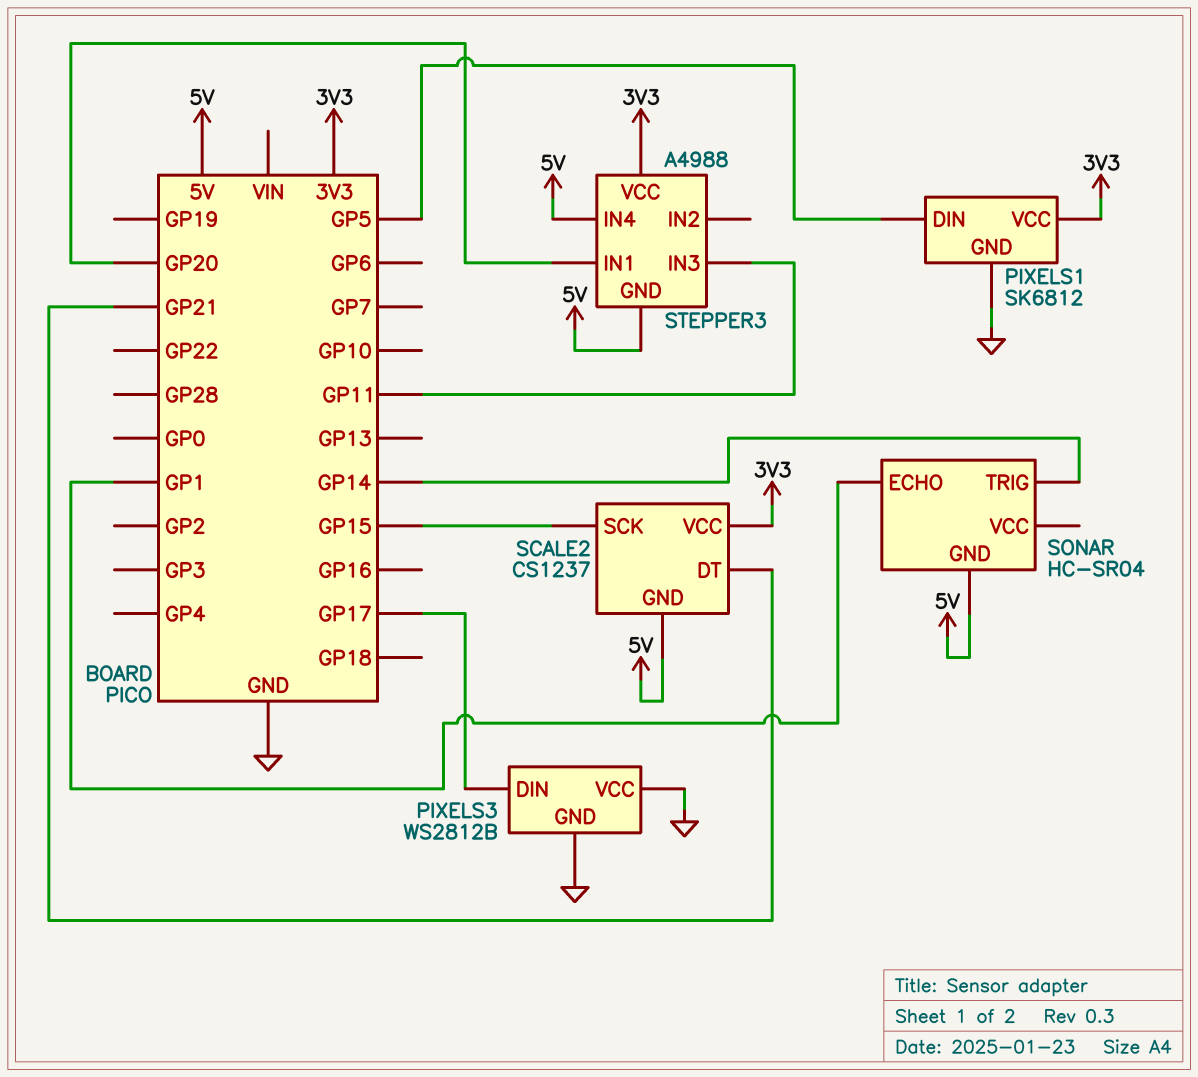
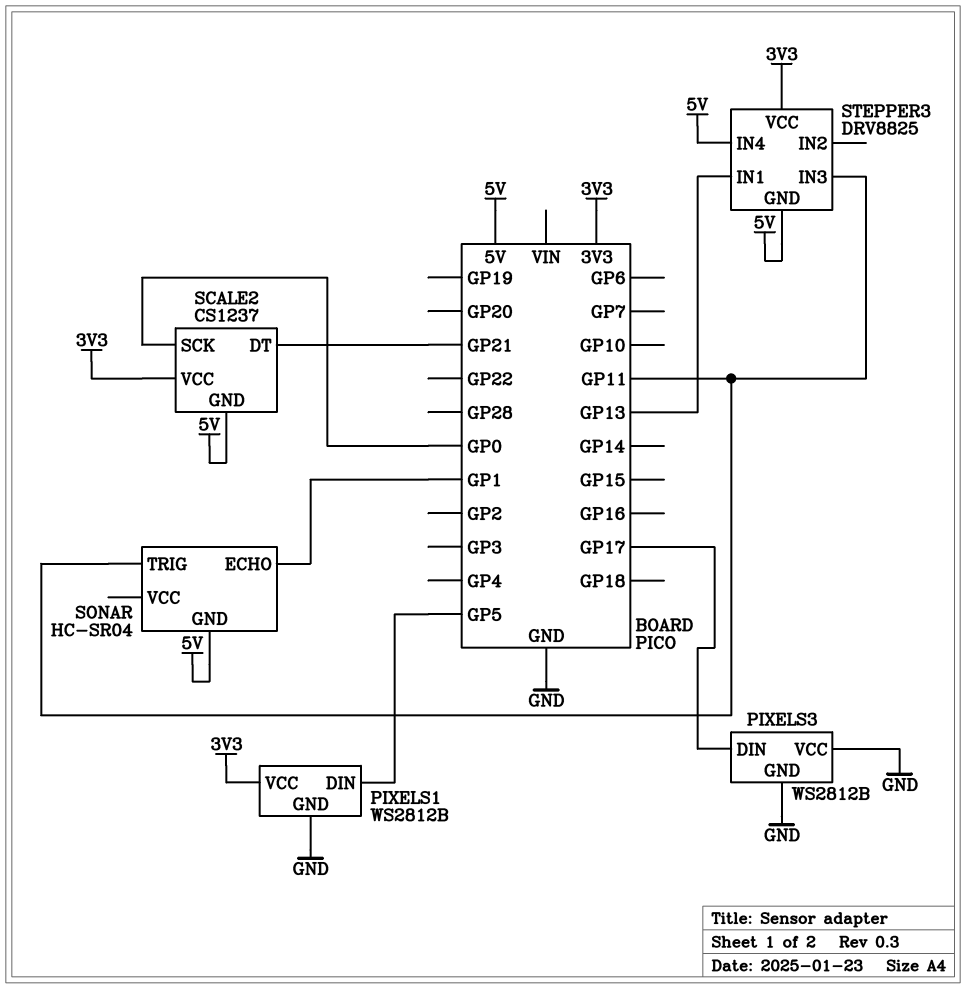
PIXELS1: SK6812 -> WS2812B
SCALE2 pin SCK: GP15 -> GP0
SONAR pin TRIG: GP14 -> GP11
STEPPER3: A4988 -> DRV8825
STEPPER3 pin IN1: GP20 -> GP13

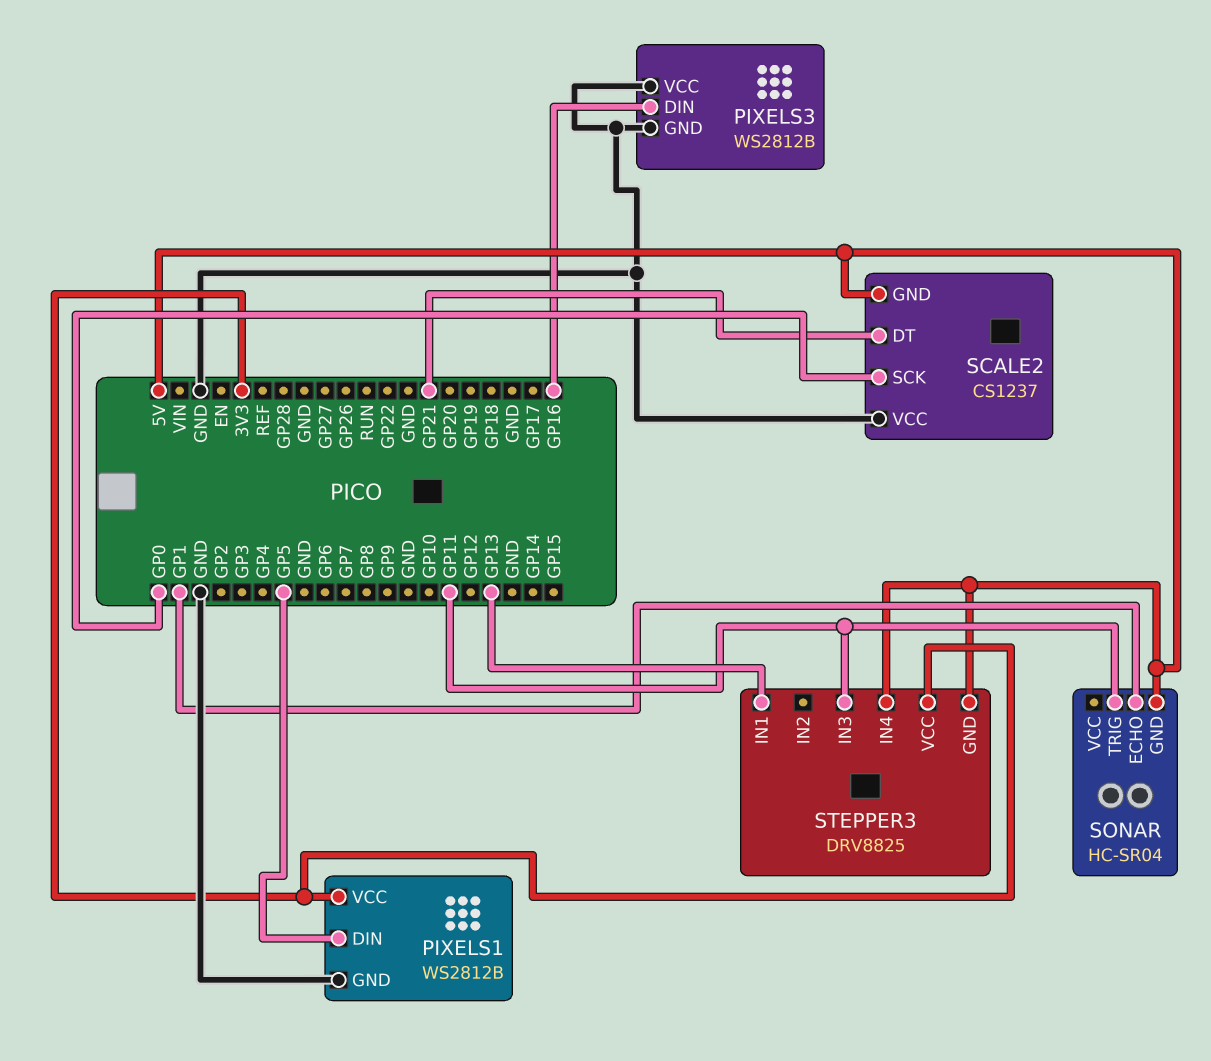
PIXELS3 pin DIN: GP17 -> GP16
SCALE2 pin VCC: 3V3 -> GND

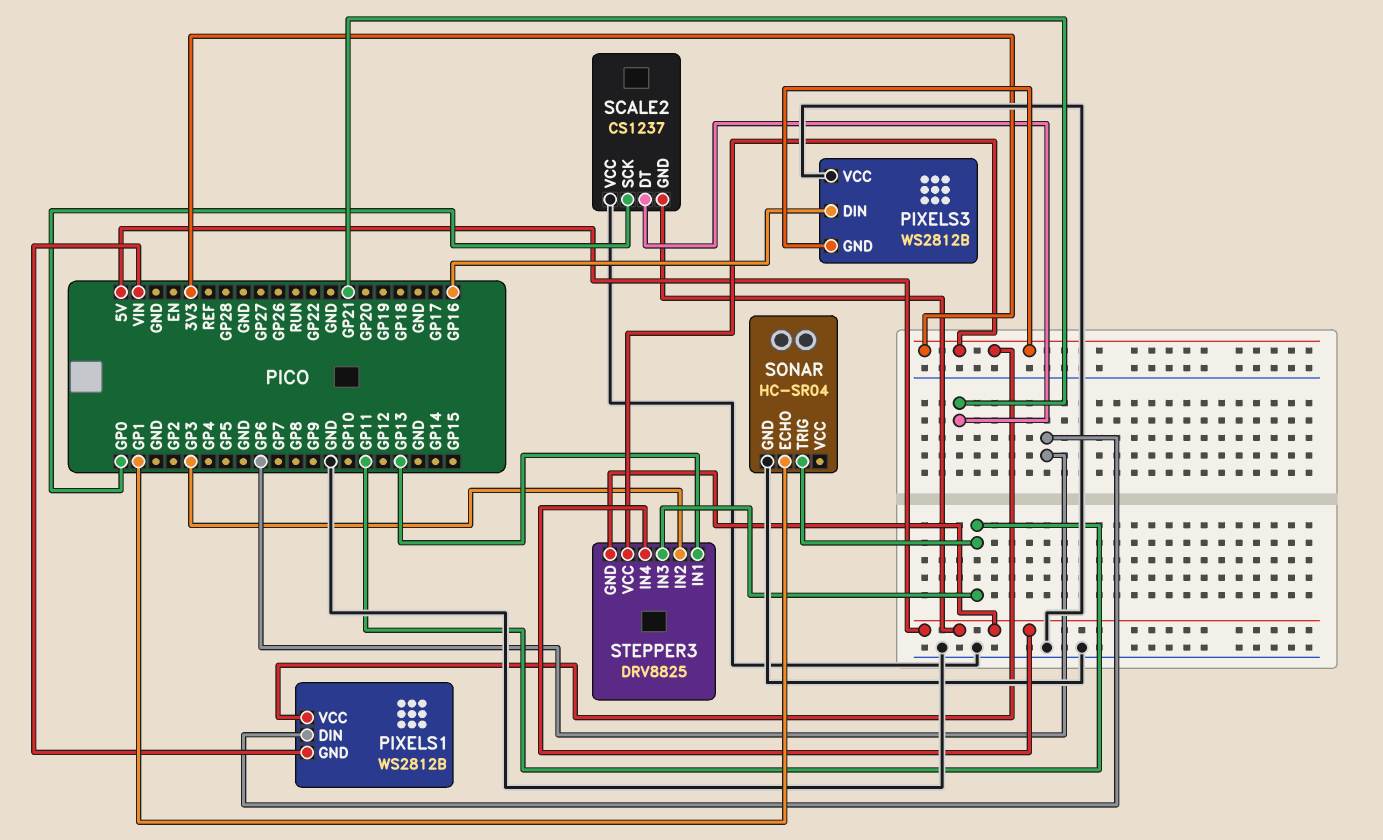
PIXELS1 pin DIN: GP5 -> GP6
PIXELS1 pin GND: GND -> VIN
PIXELS3 pin GND: GND -> 3V3
SONAR pin GND: 5V -> GND
STEPPER3 pin IN2: none -> GP3

